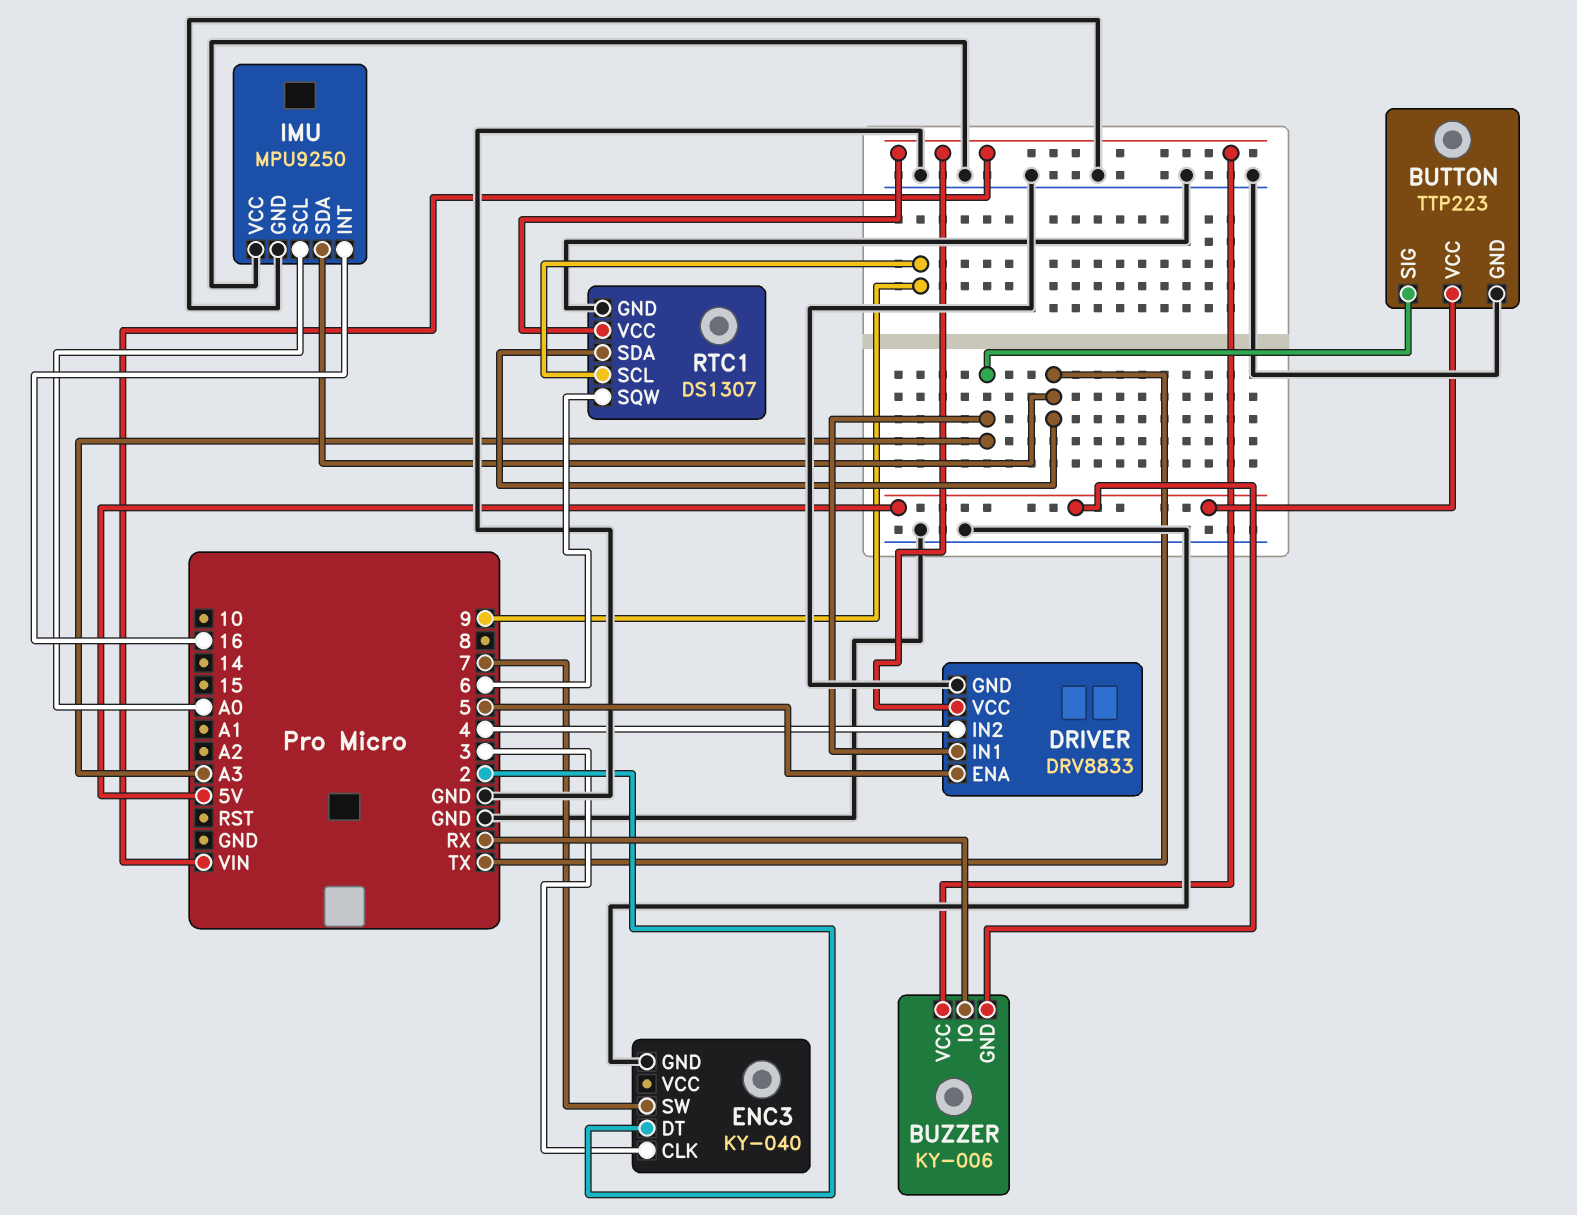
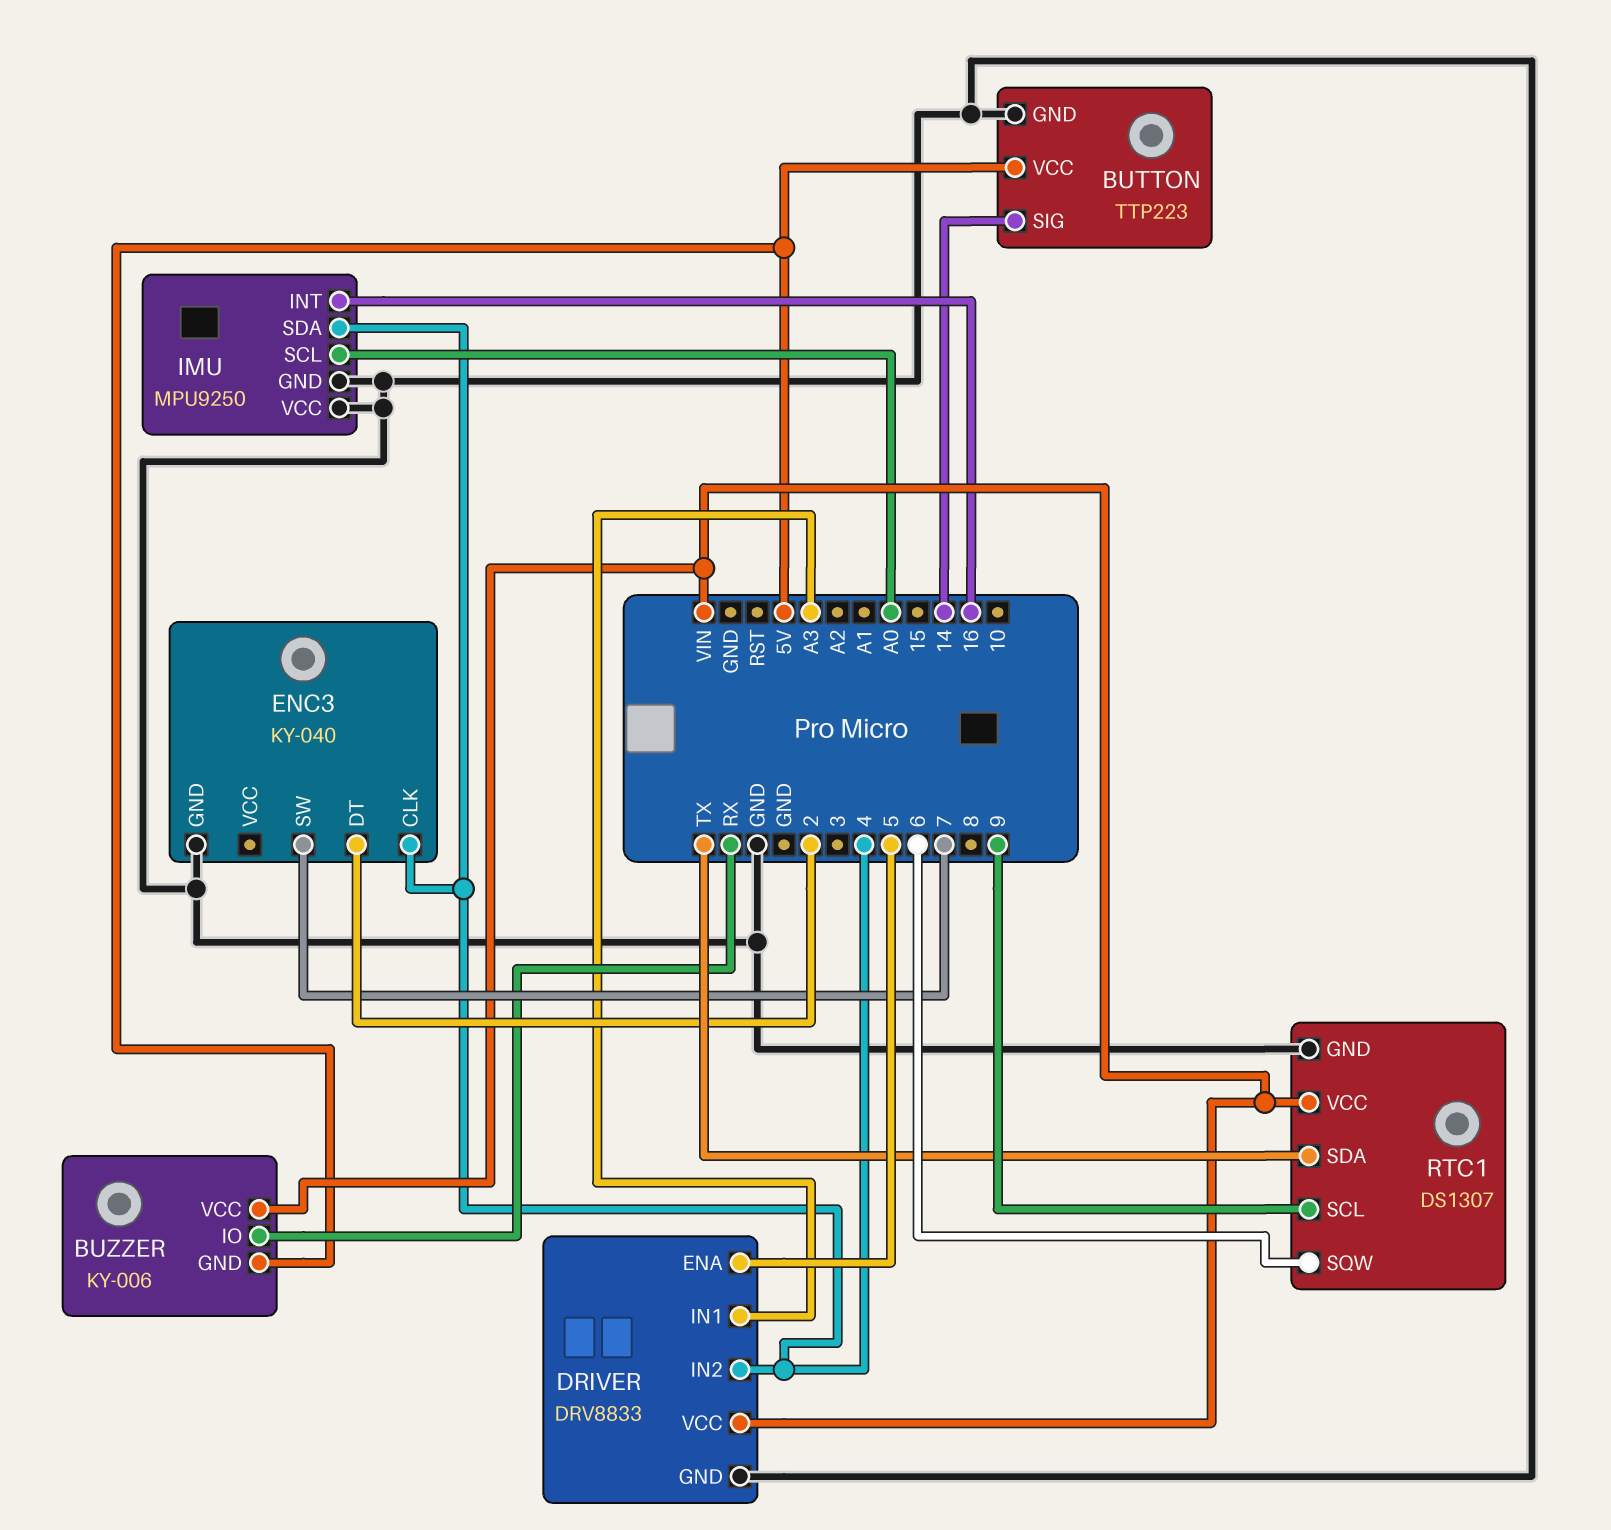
BUTTON pin SIG: A3 -> 14
ENC3 pin CLK: 3 -> 4
IMU pin SDA: TX -> 4

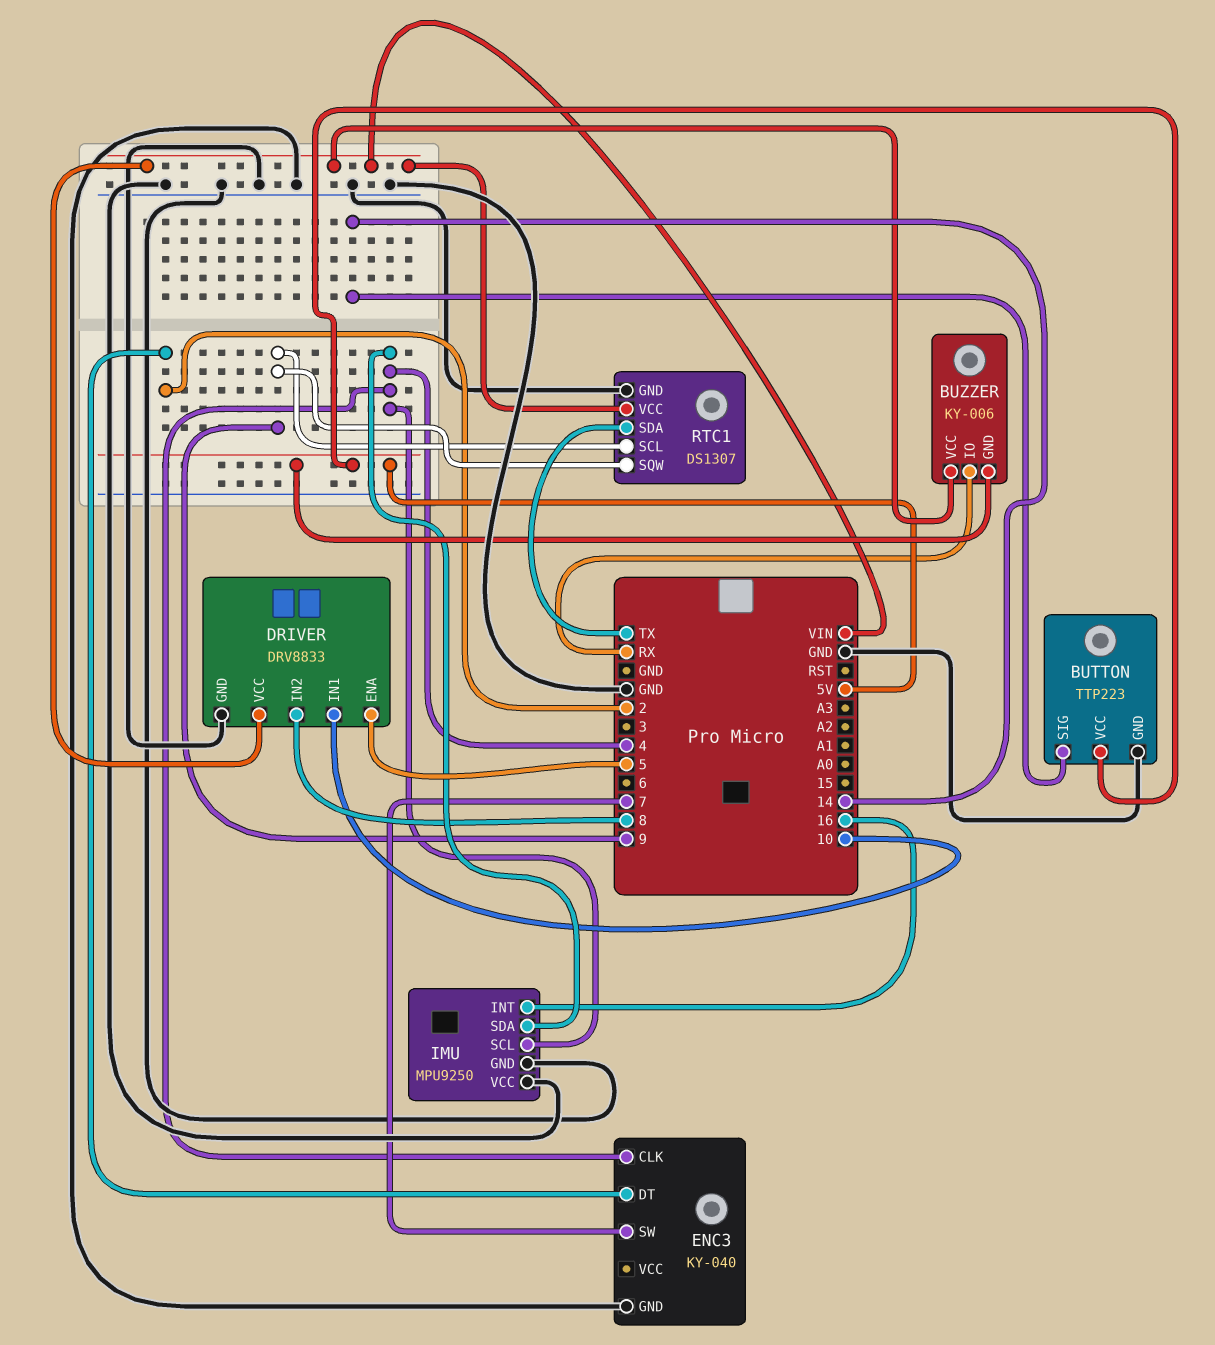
DRIVER pin IN1: A3 -> 10
DRIVER pin IN2: 4 -> 8
IMU pin SCL: A0 -> 4
RTC1 pin SQW: 6 -> 9

